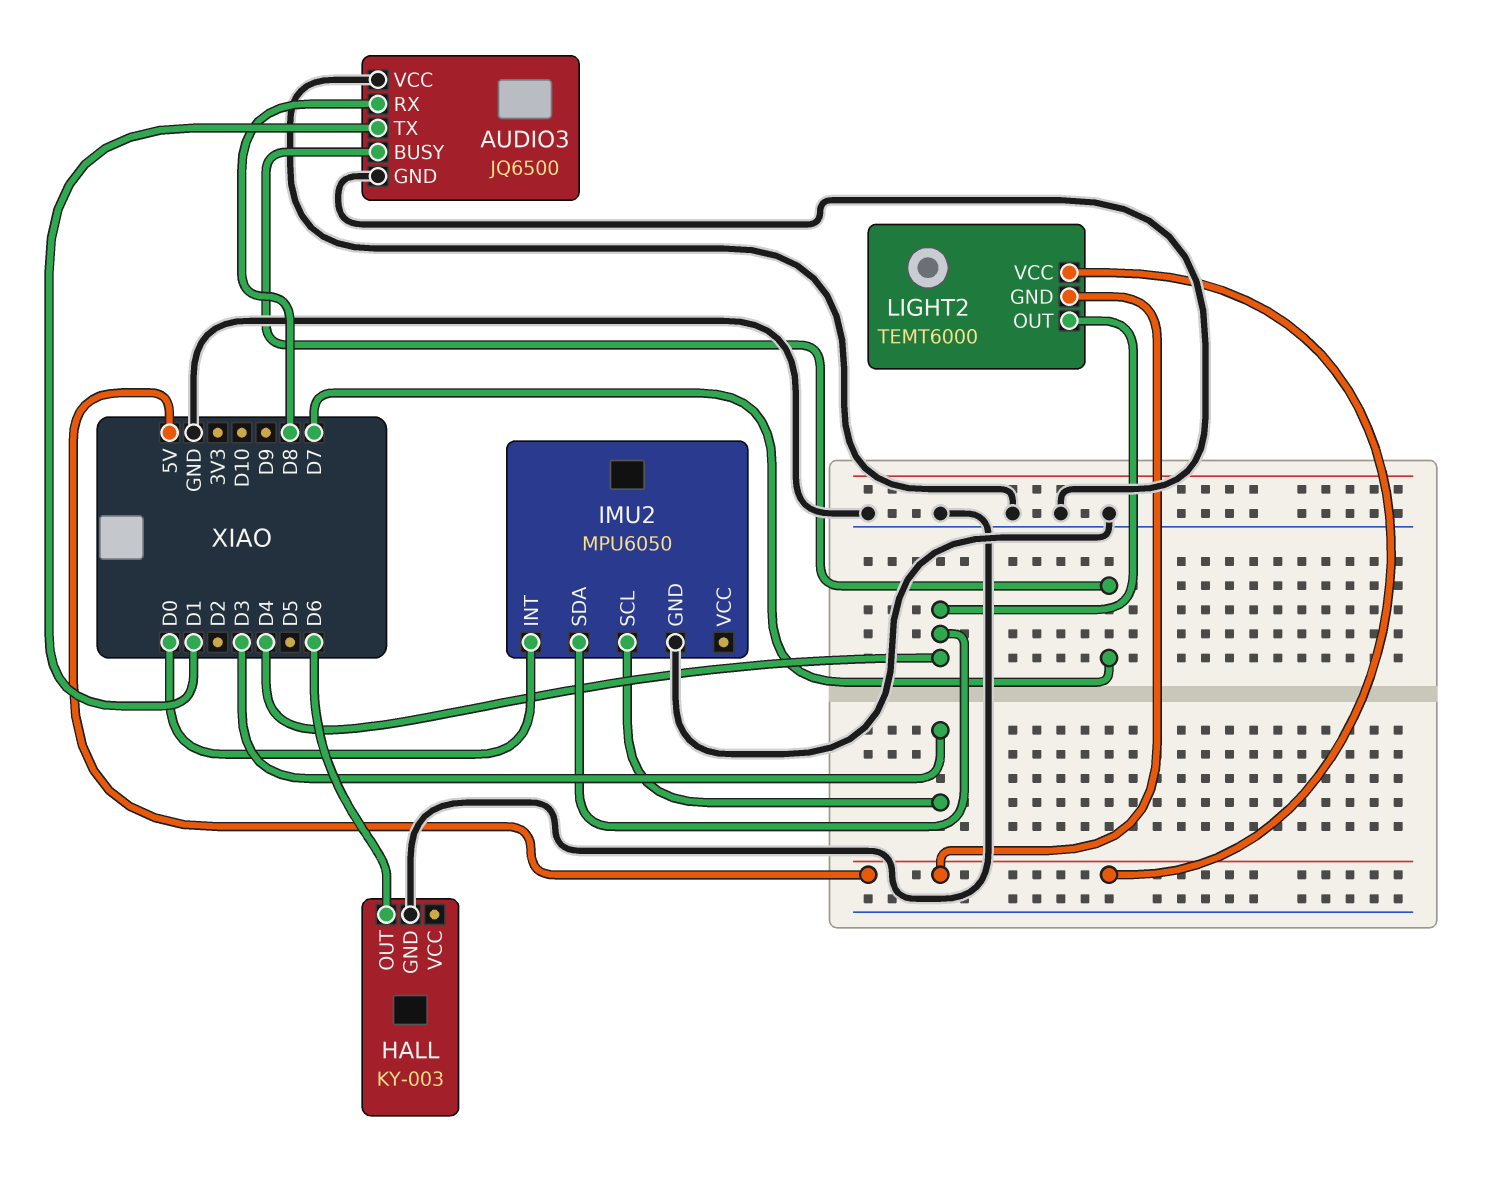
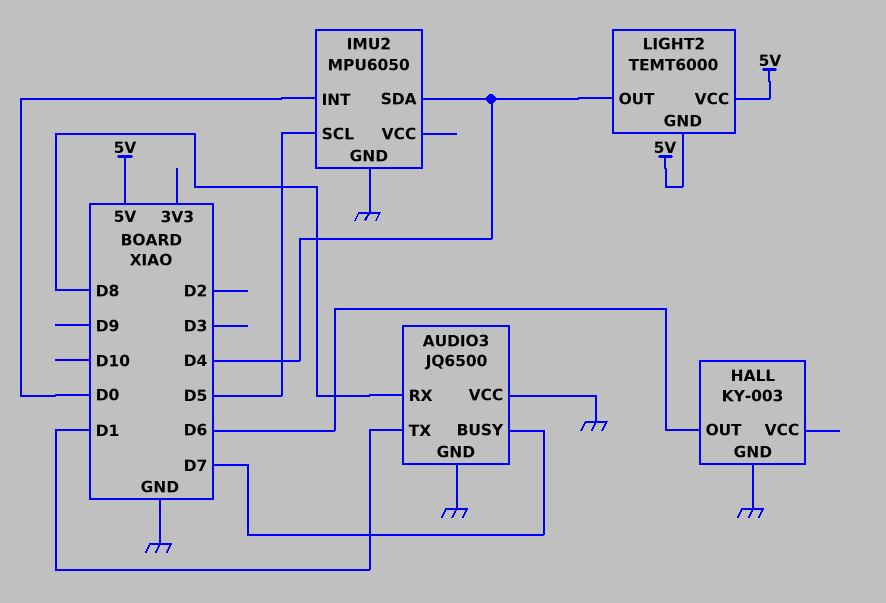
IMU2 pin SCL: D3 -> D5

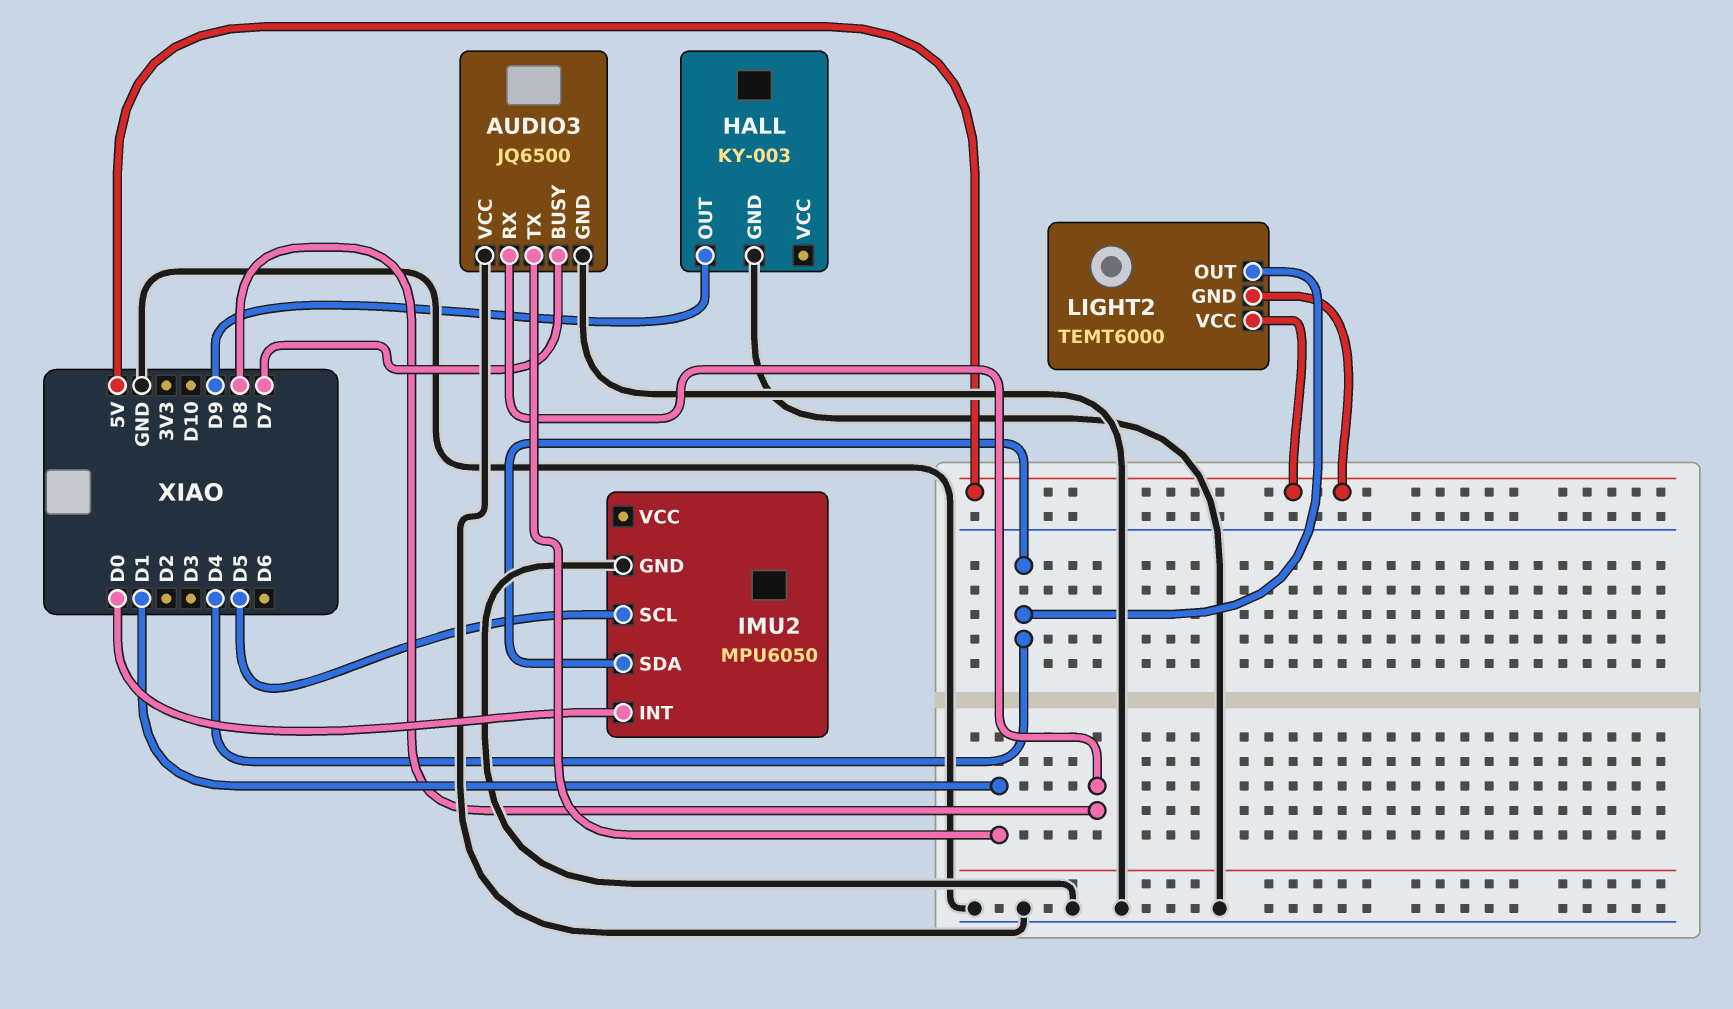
HALL pin OUT: D6 -> D9

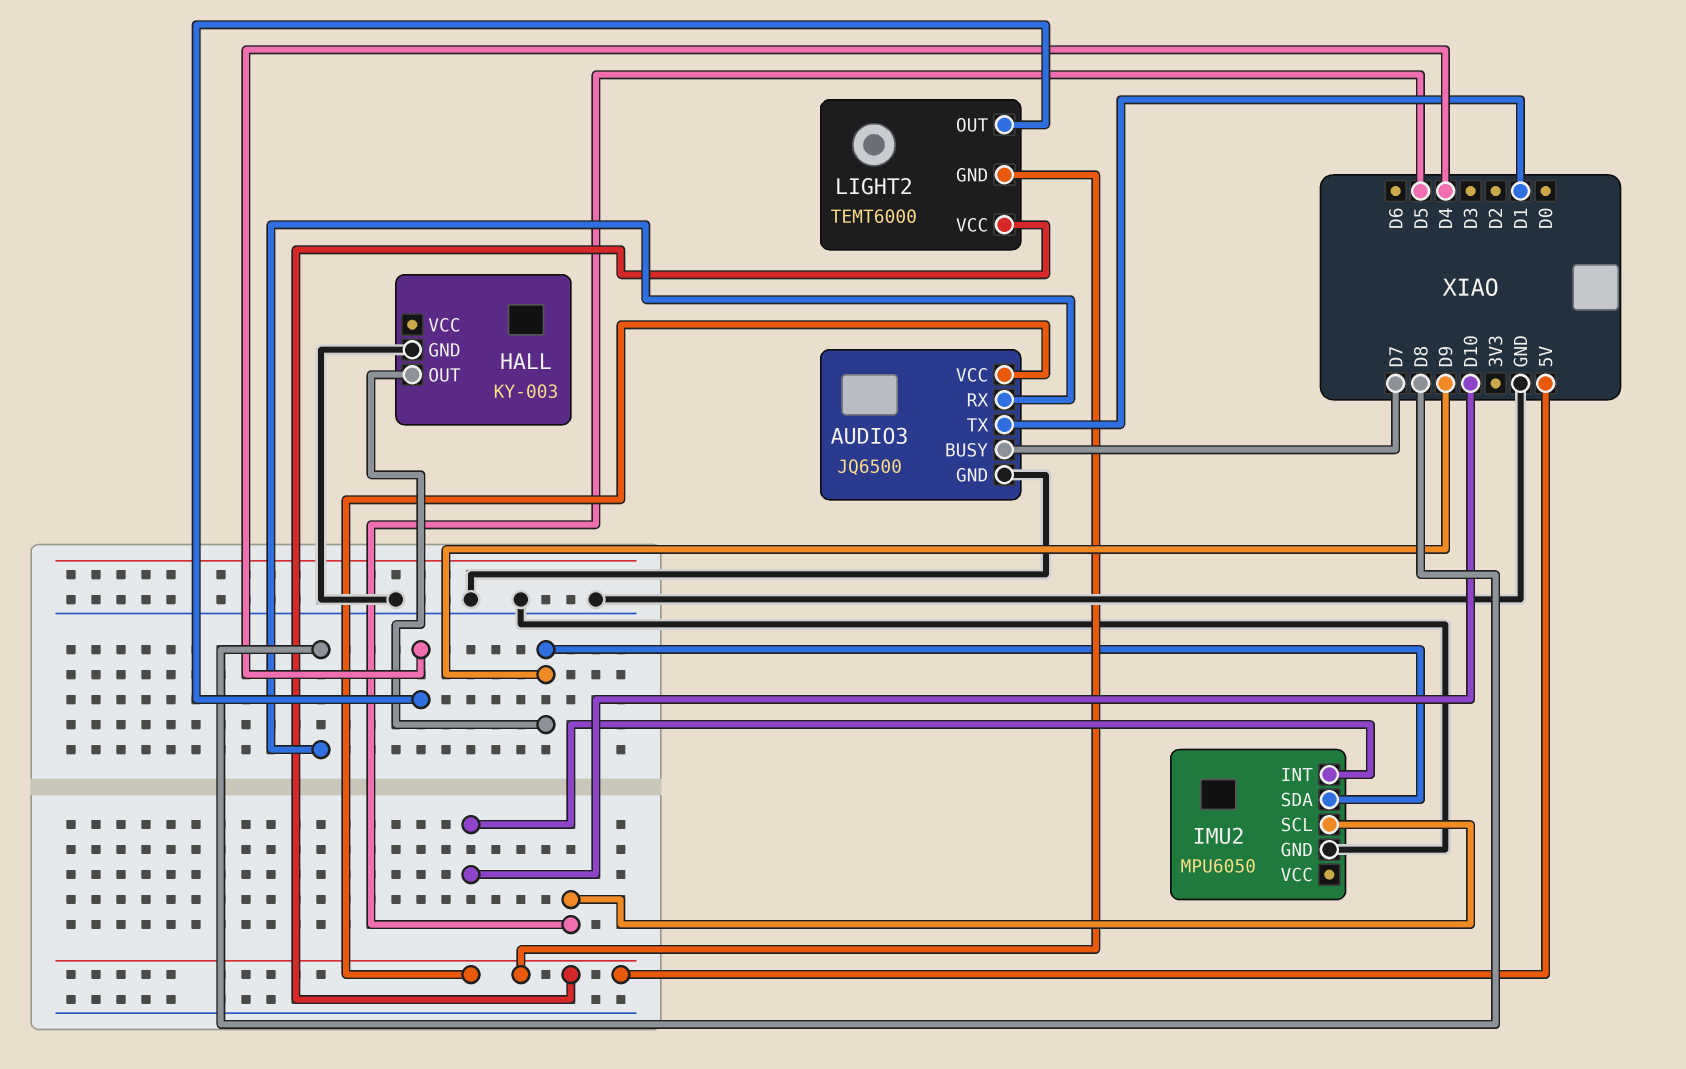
AUDIO3 pin VCC: GND -> 5V
IMU2 pin INT: D0 -> D10
IMU2 pin SDA: D4 -> D9

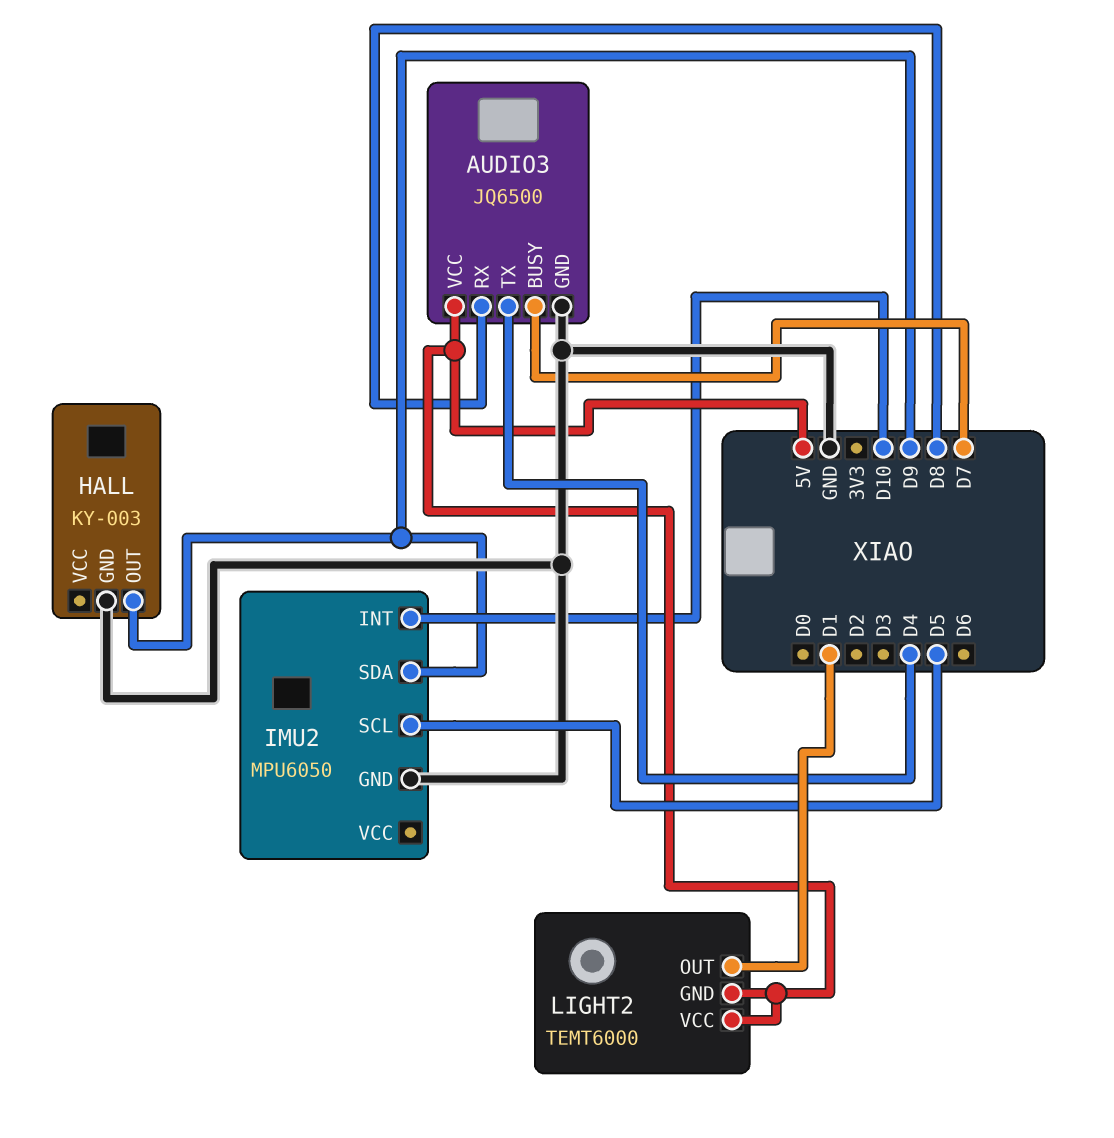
AUDIO3 pin TX: D1 -> D4
LIGHT2 pin OUT: D4 -> D1

